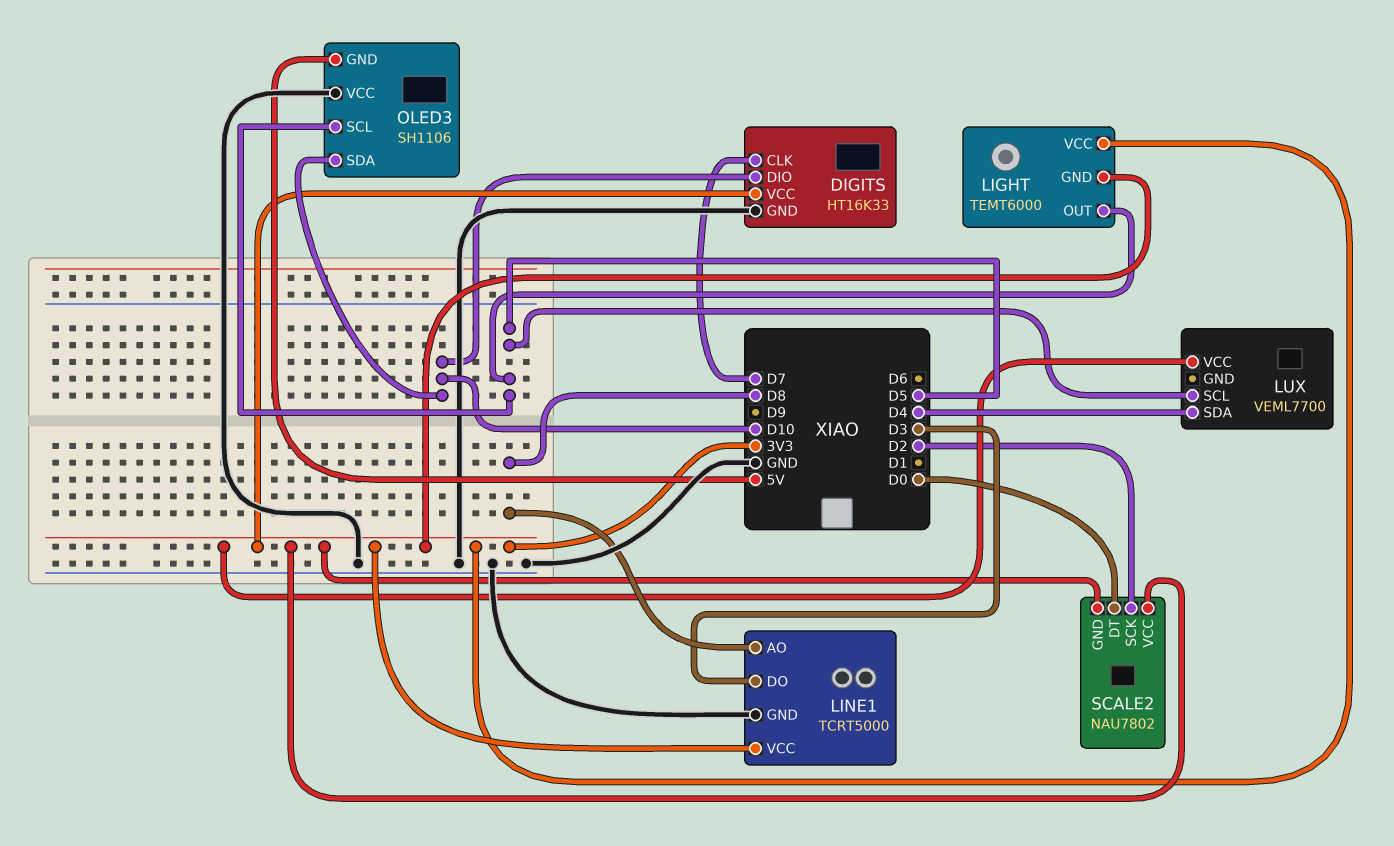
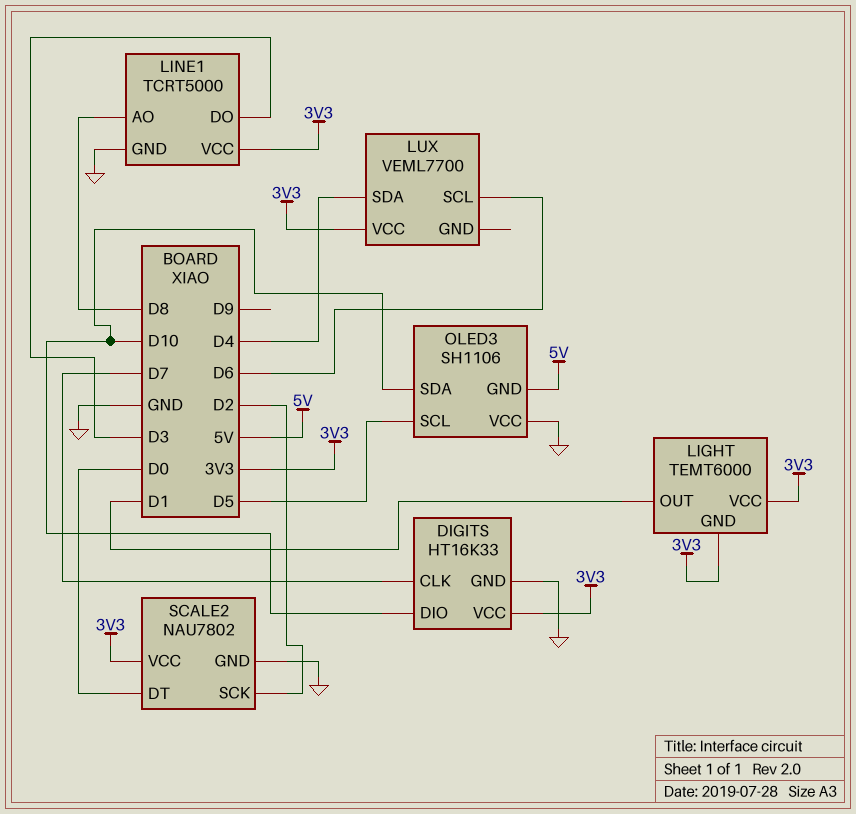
LIGHT pin OUT: D5 -> D1
LUX pin SCL: D5 -> D6
SCALE2 pin GND: 3V3 -> GND

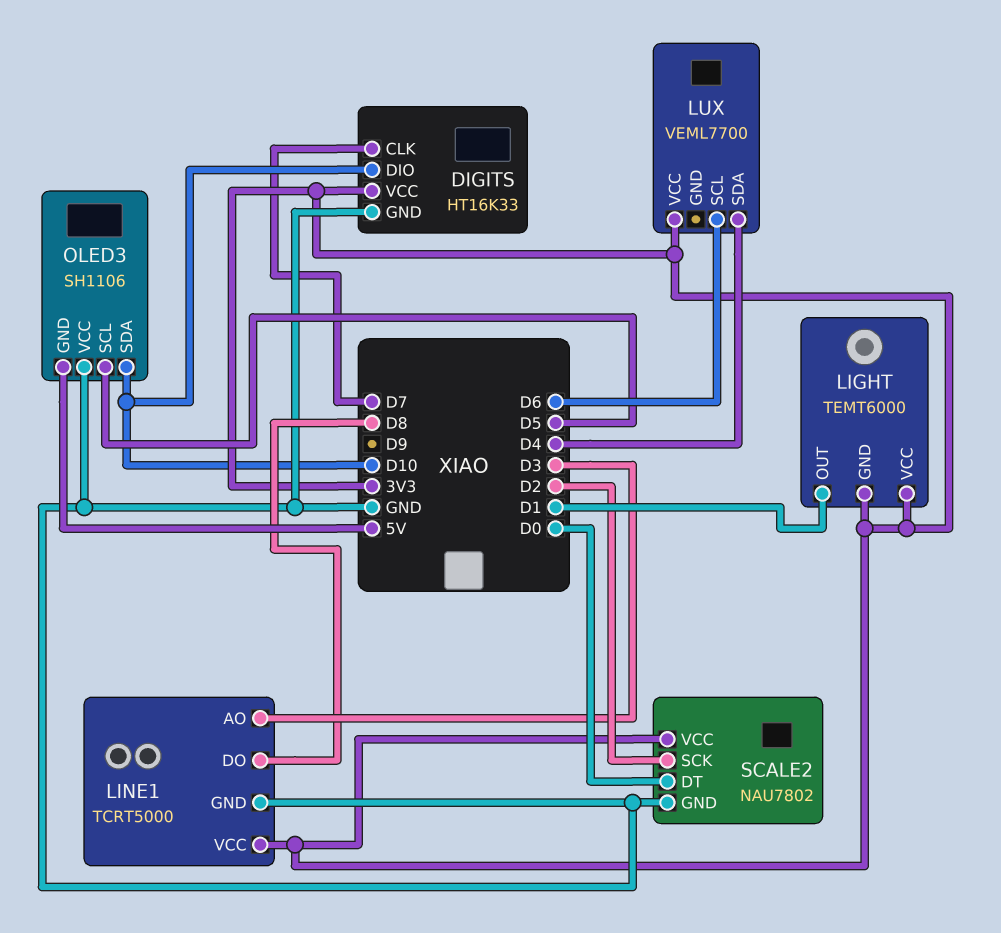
LINE1 pin AO: D8 -> D3
LINE1 pin DO: D3 -> D8

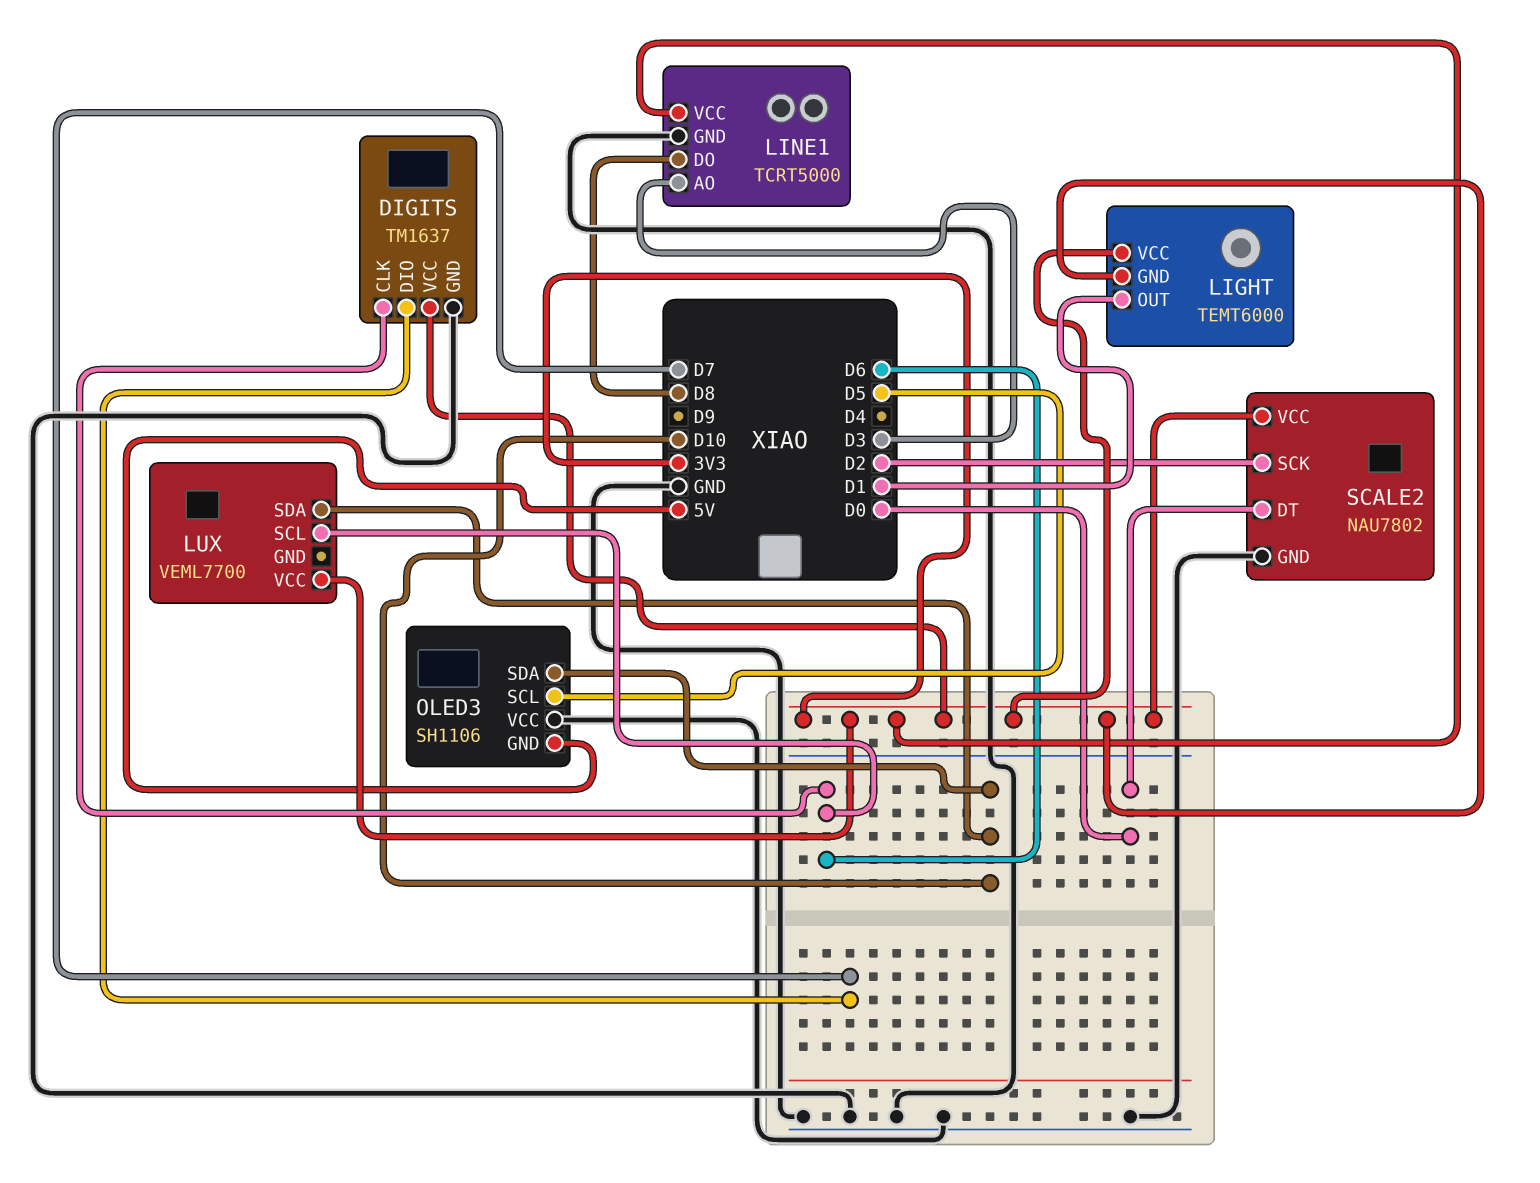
DIGITS: HT16K33 -> TM1637
DIGITS pin CLK: D7 -> D6
DIGITS pin DIO: D10 -> D7
LUX pin SDA: D4 -> D10

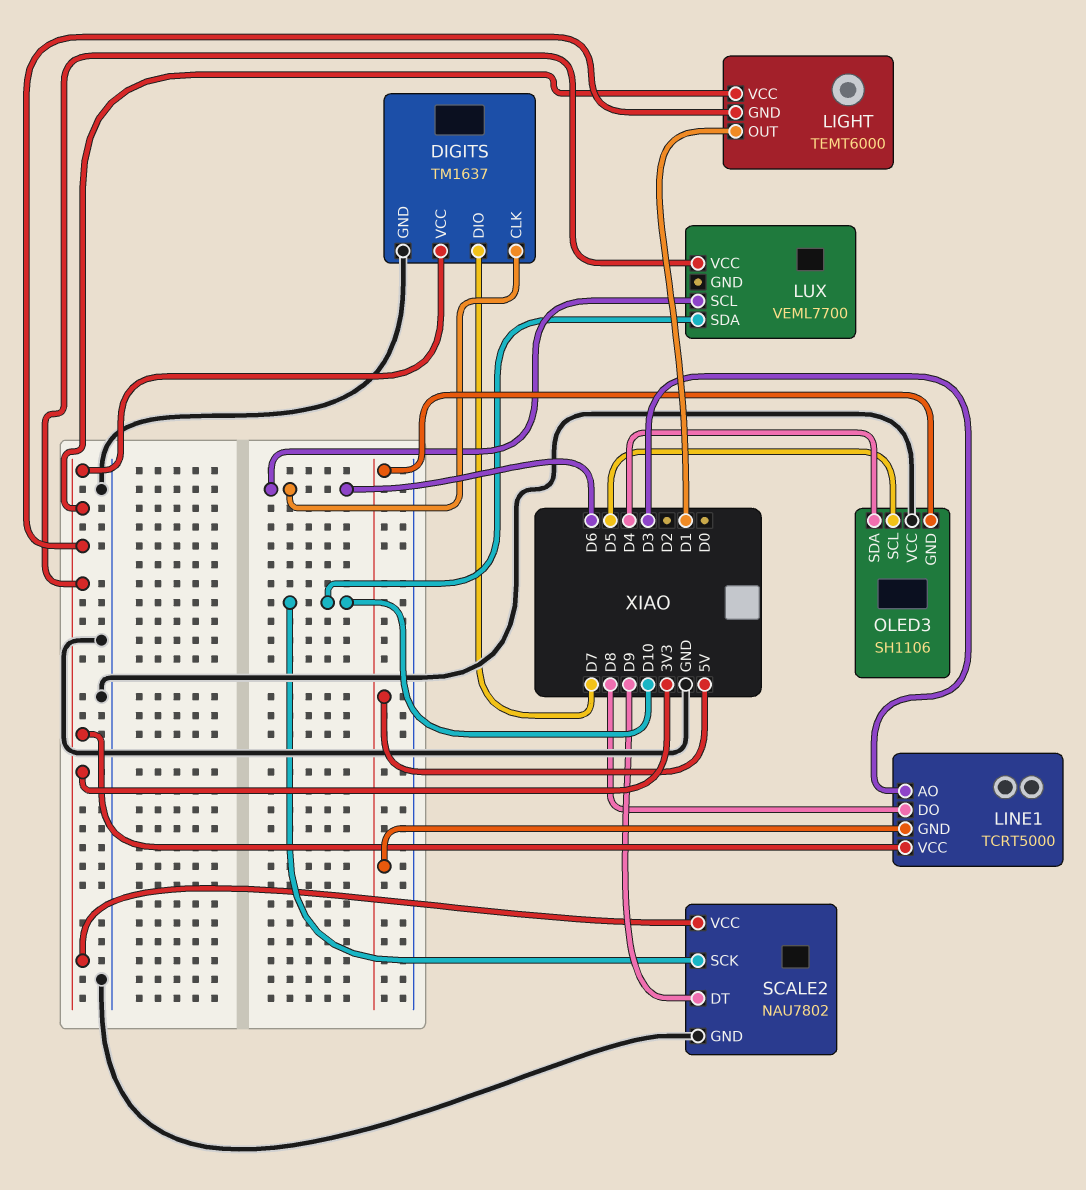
LINE1 pin GND: GND -> 5V
OLED3 pin SDA: D10 -> D4
SCALE2 pin DT: D0 -> D9
SCALE2 pin SCK: D2 -> D10

